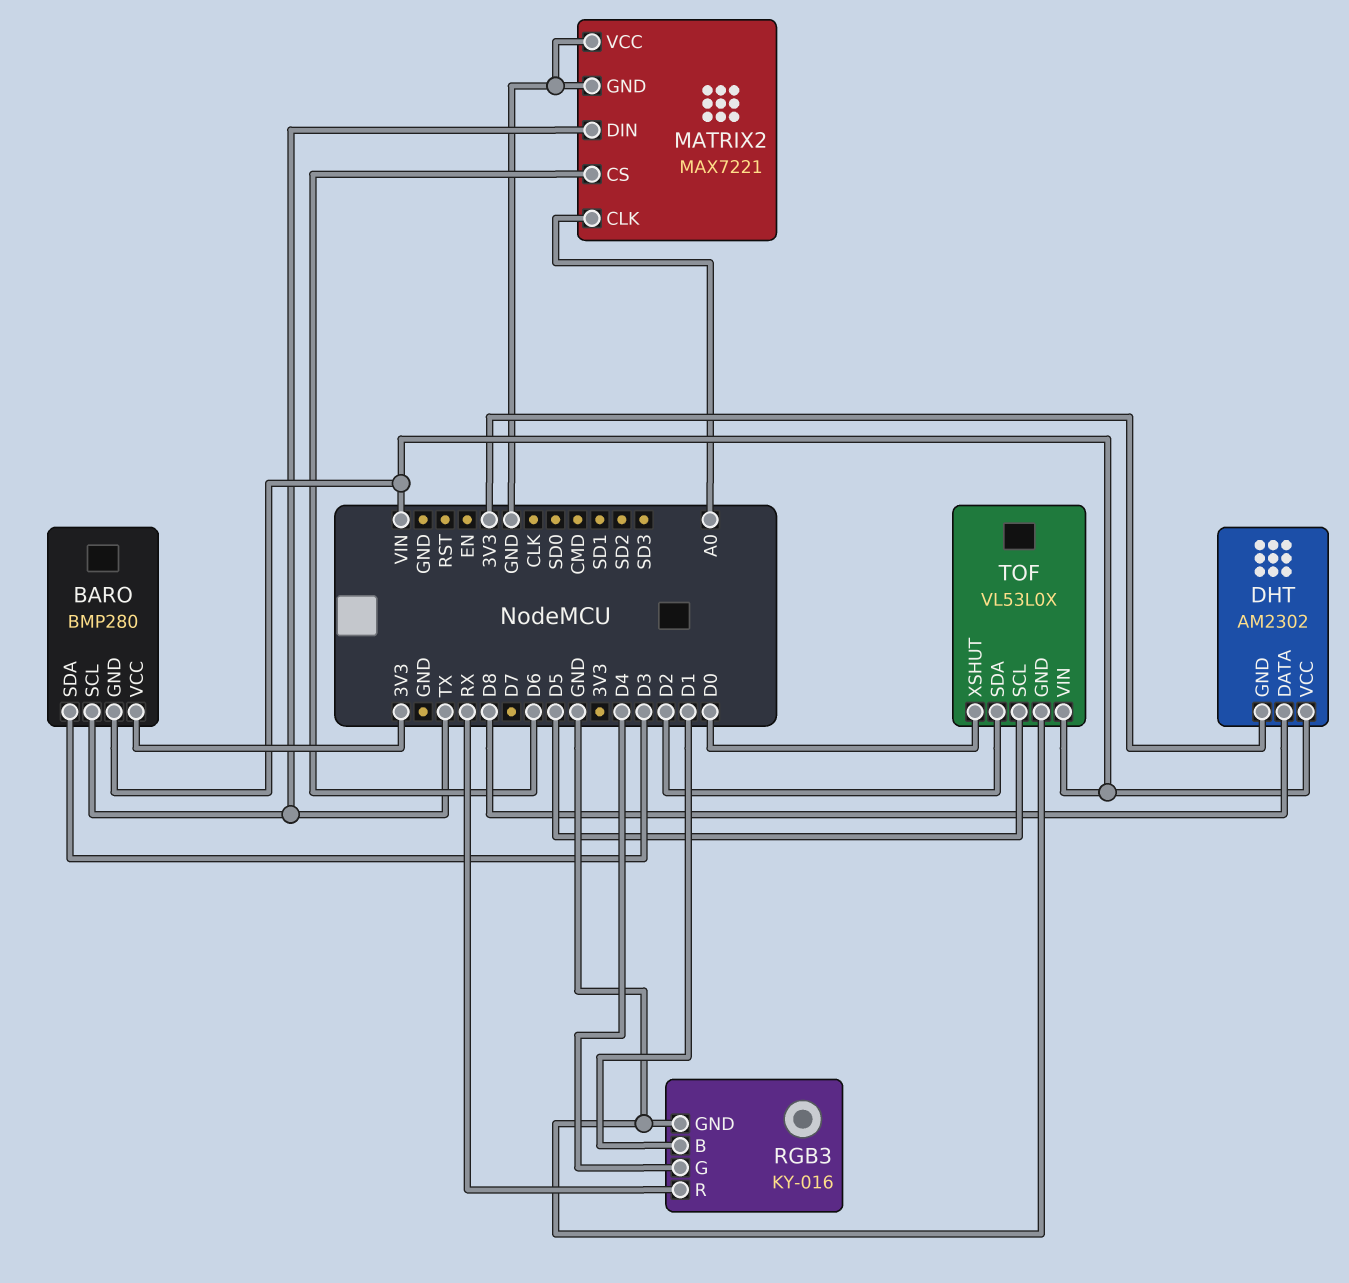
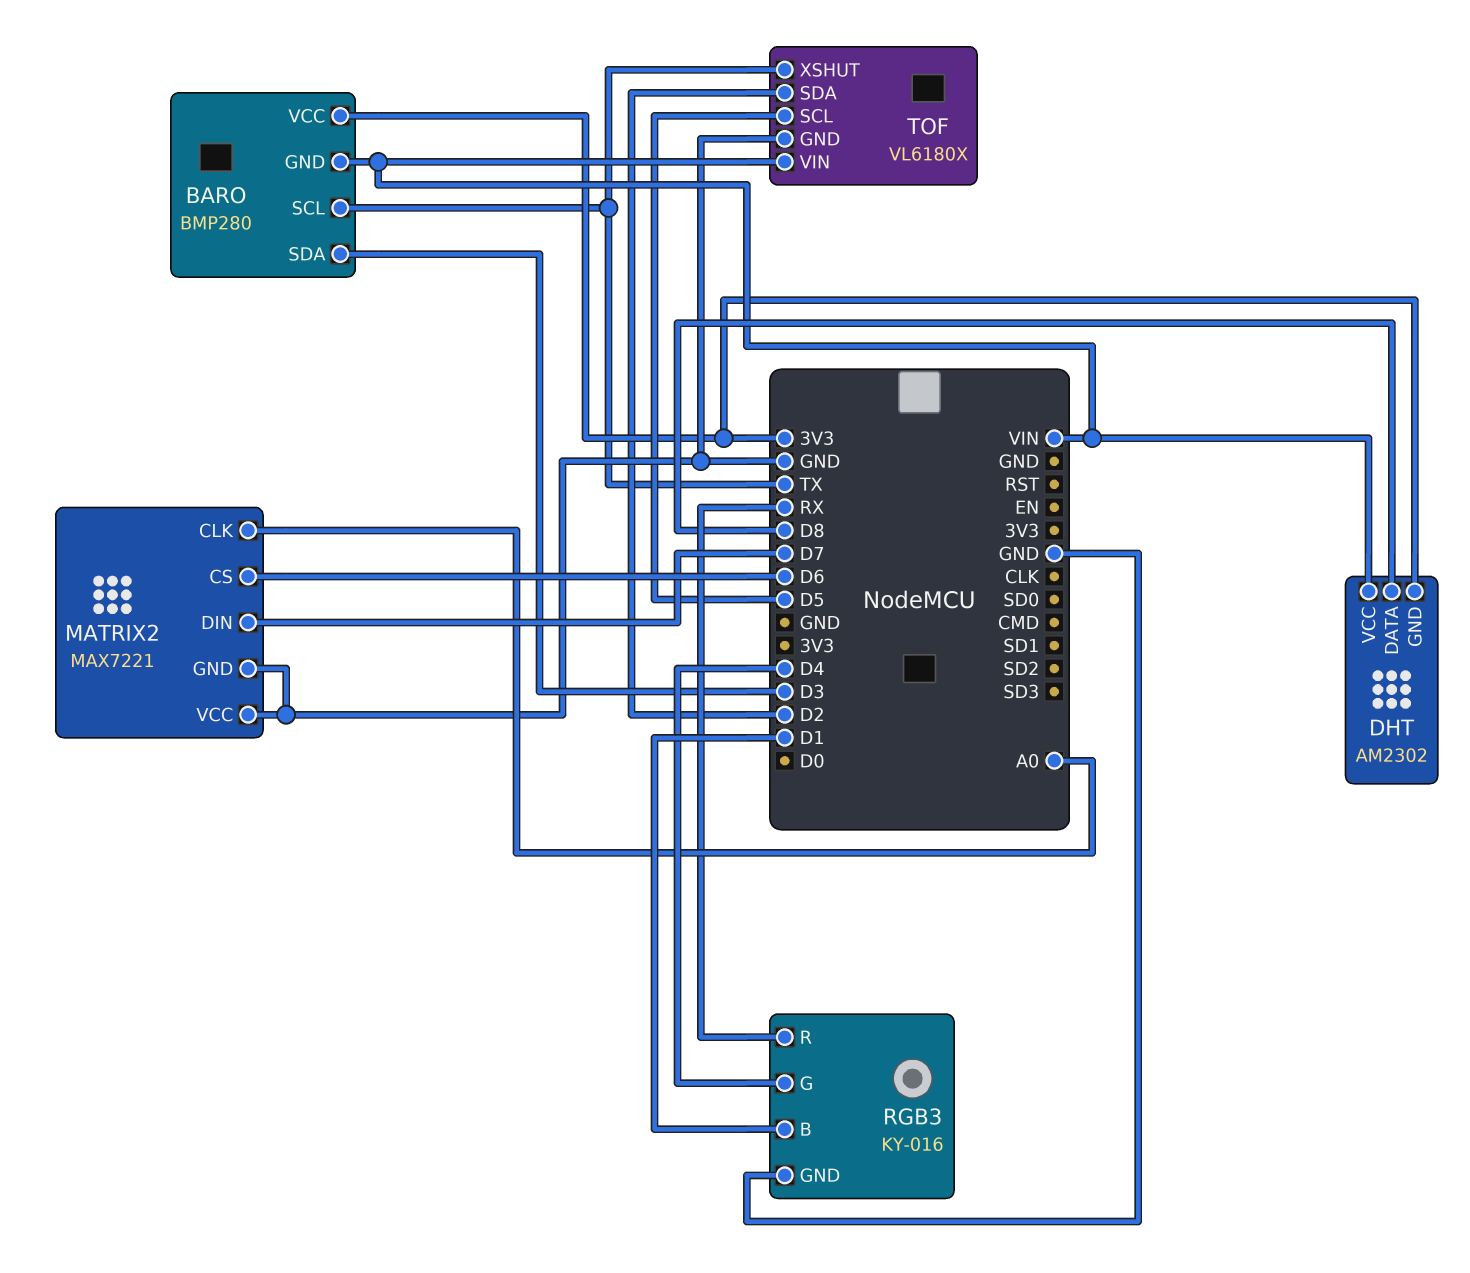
MATRIX2 pin DIN: TX -> D7
TOF: VL53L0X -> VL6180X
TOF pin XSHUT: D0 -> TX

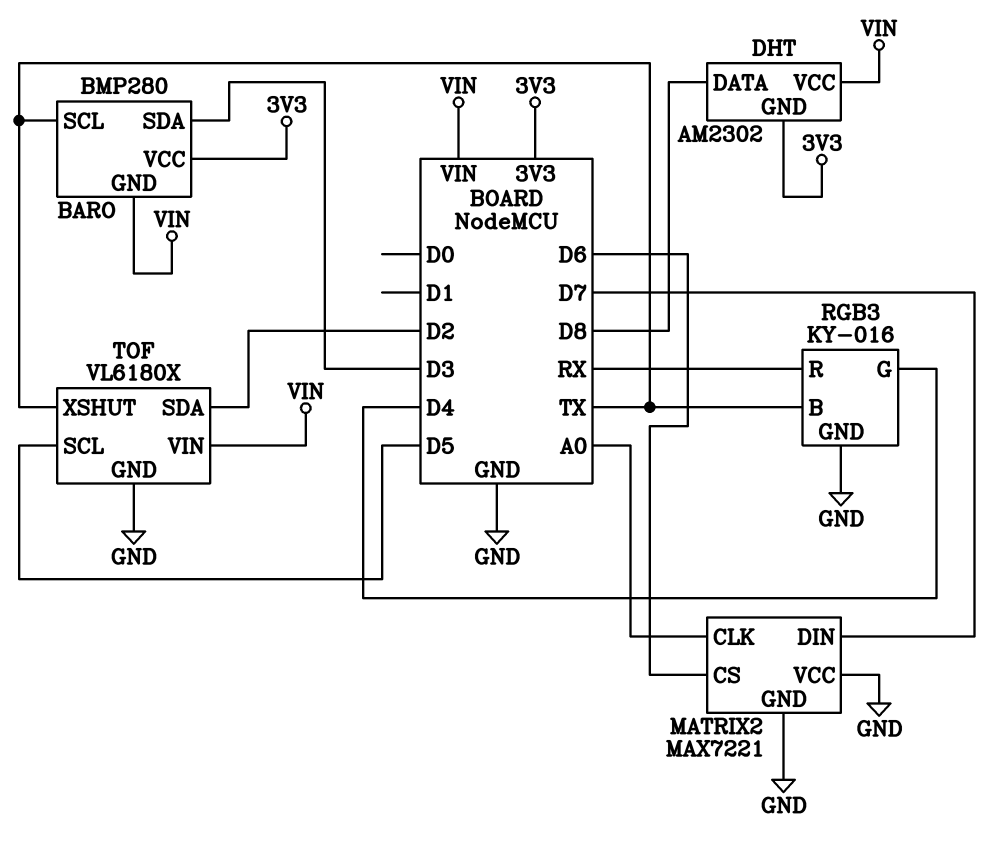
RGB3 pin B: D1 -> TX

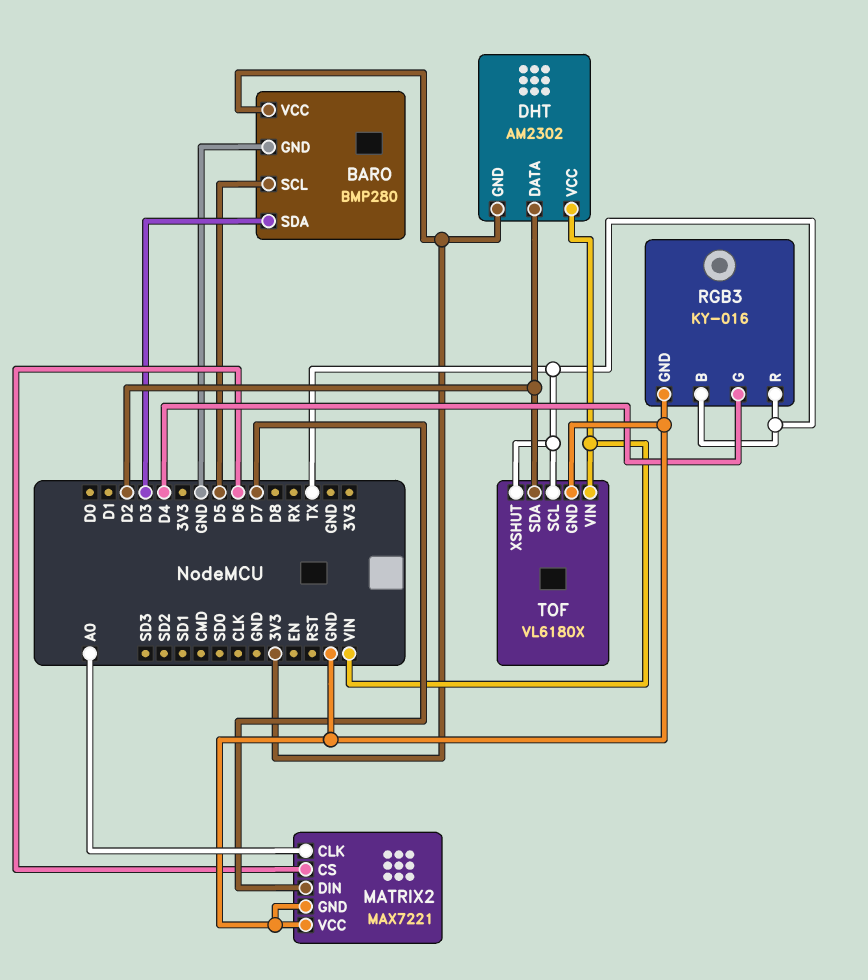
BARO pin GND: VIN -> GND
BARO pin SCL: TX -> D5
DHT pin DATA: D8 -> D2
RGB3 pin R: RX -> TX
TOF pin SCL: D5 -> TX

